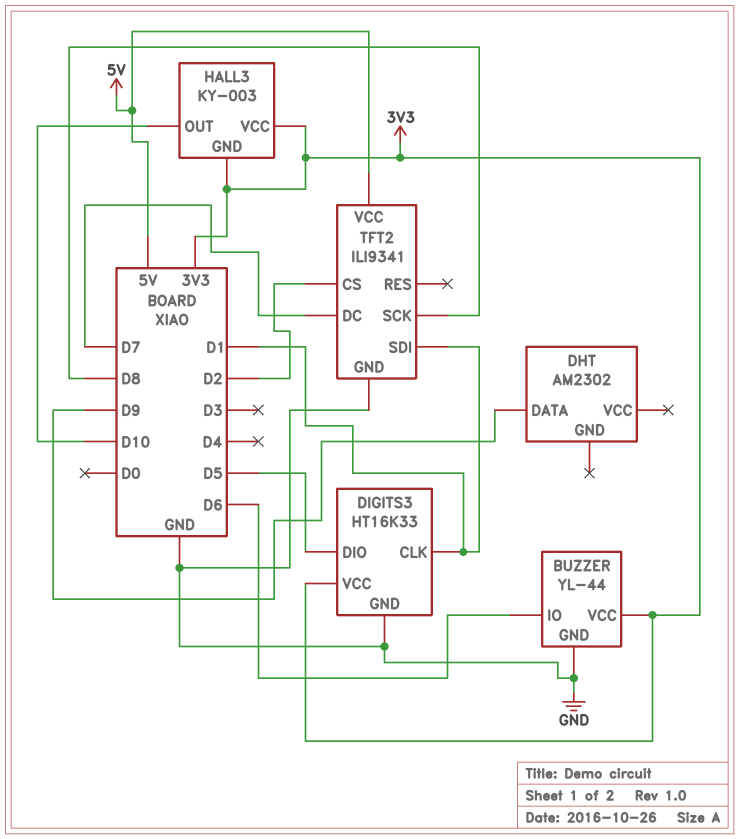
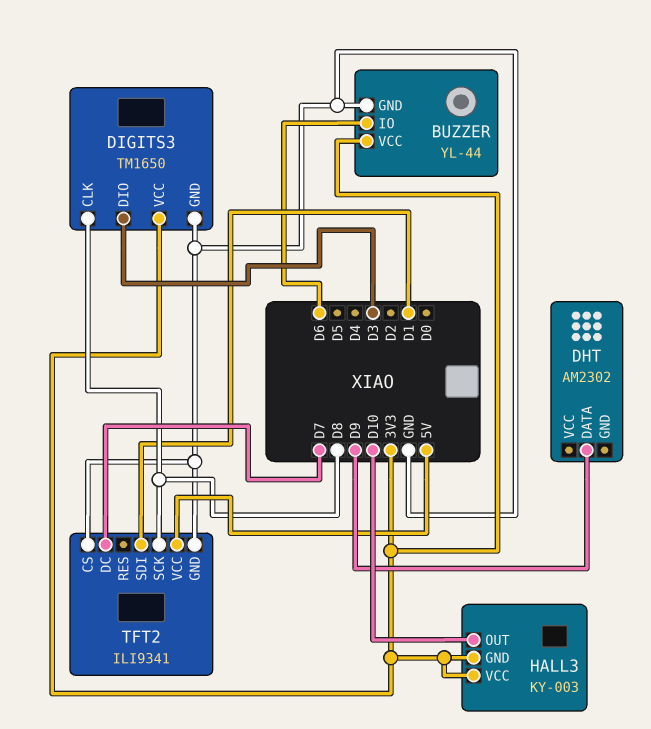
DIGITS3: HT16K33 -> TM1650
DIGITS3 pin CLK: D1 -> D8
DIGITS3 pin DIO: D5 -> D3
TFT2 pin CS: D2 -> GND

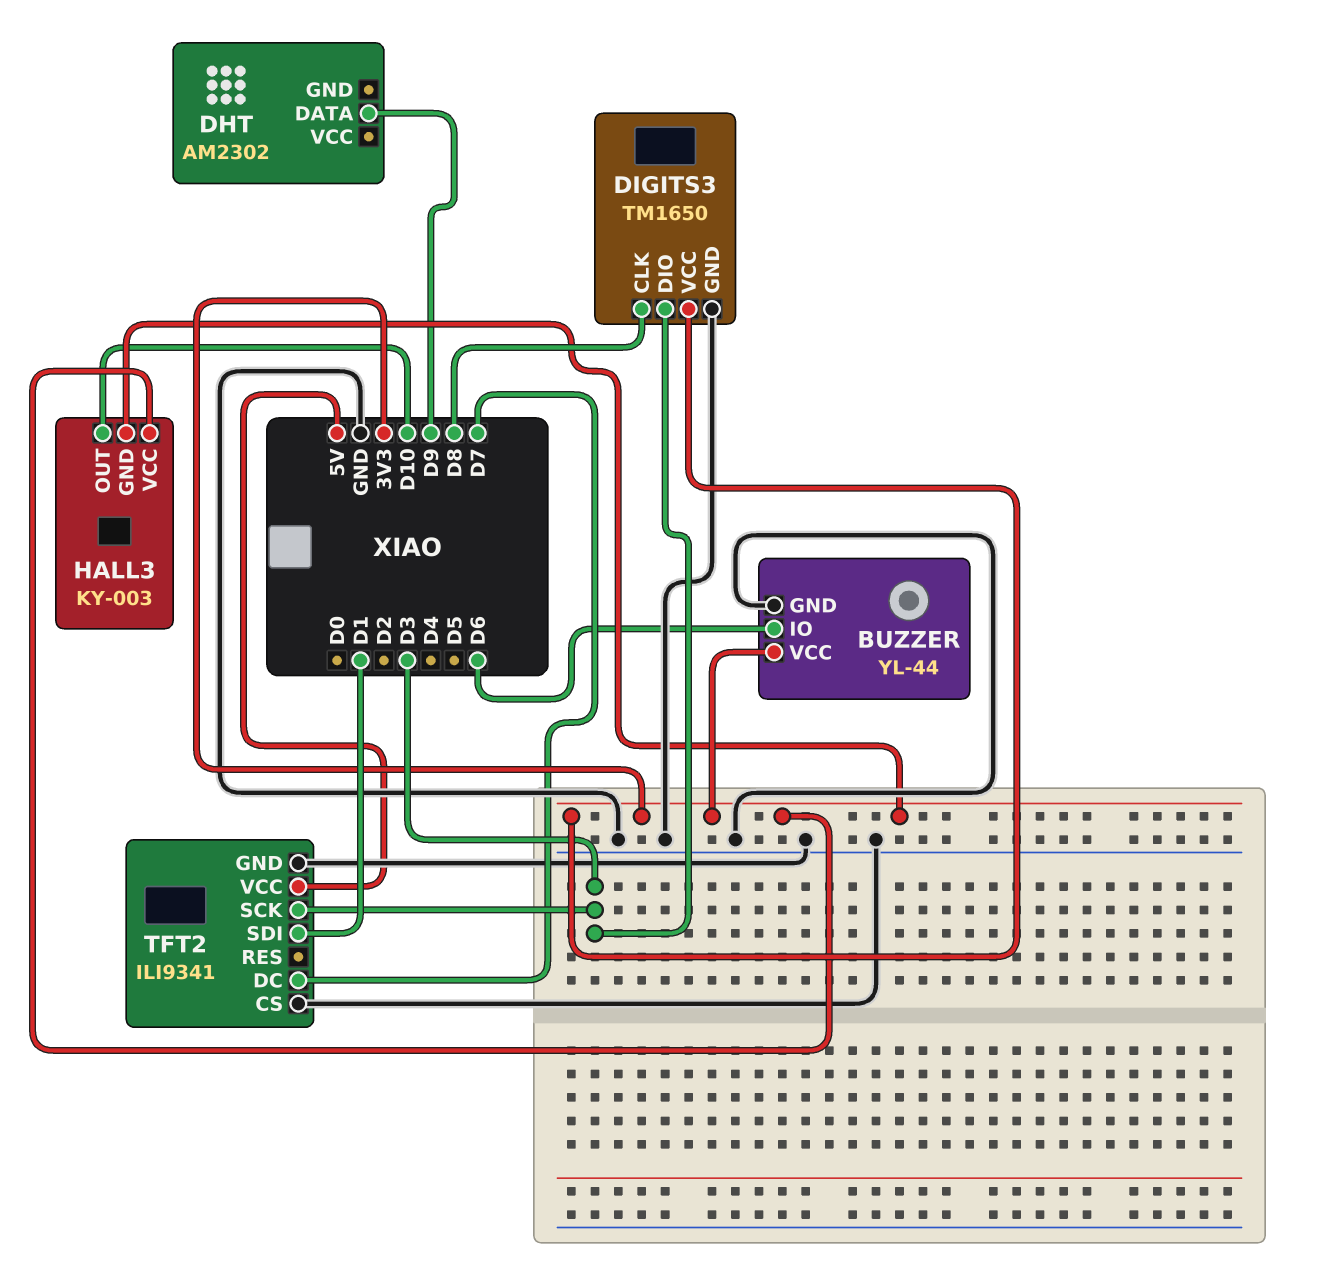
TFT2 pin SCK: D8 -> D3

